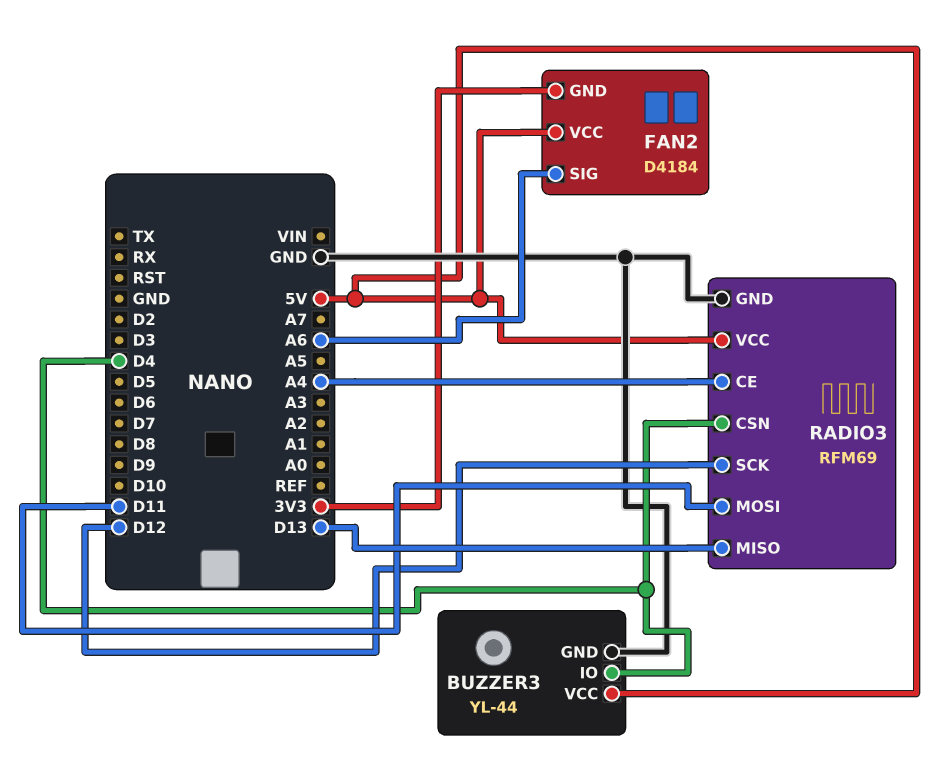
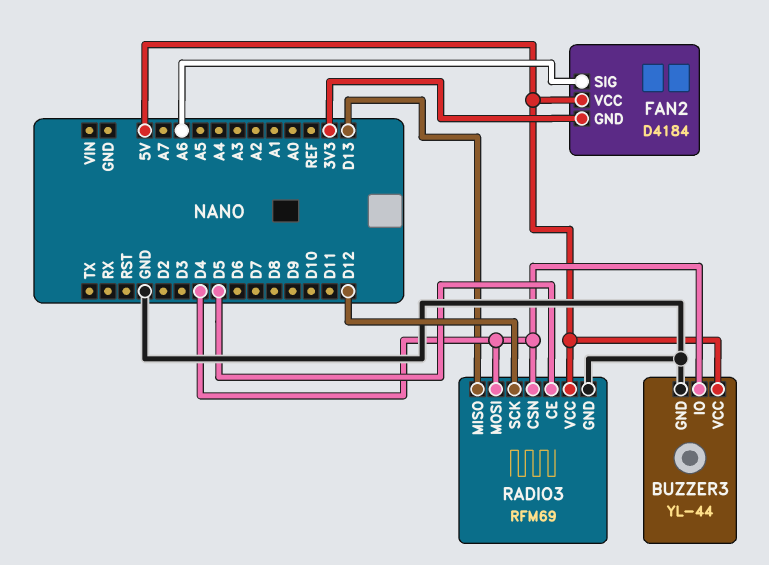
RADIO3 pin CE: A4 -> D5
RADIO3 pin MOSI: D11 -> D4

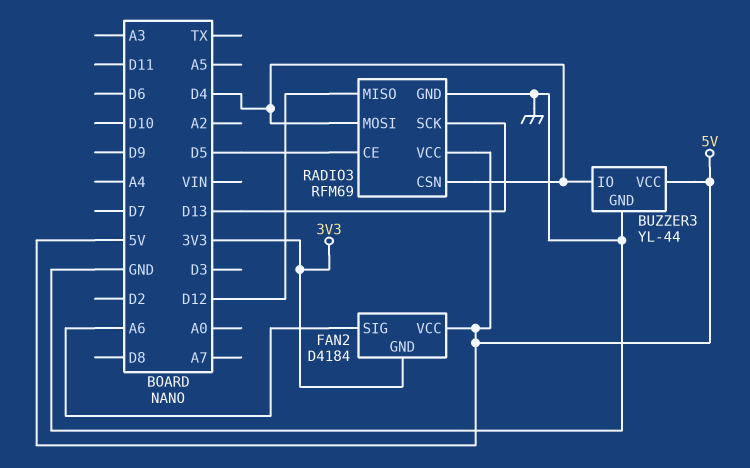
RADIO3 pin MISO: D13 -> D12
RADIO3 pin SCK: D12 -> D13

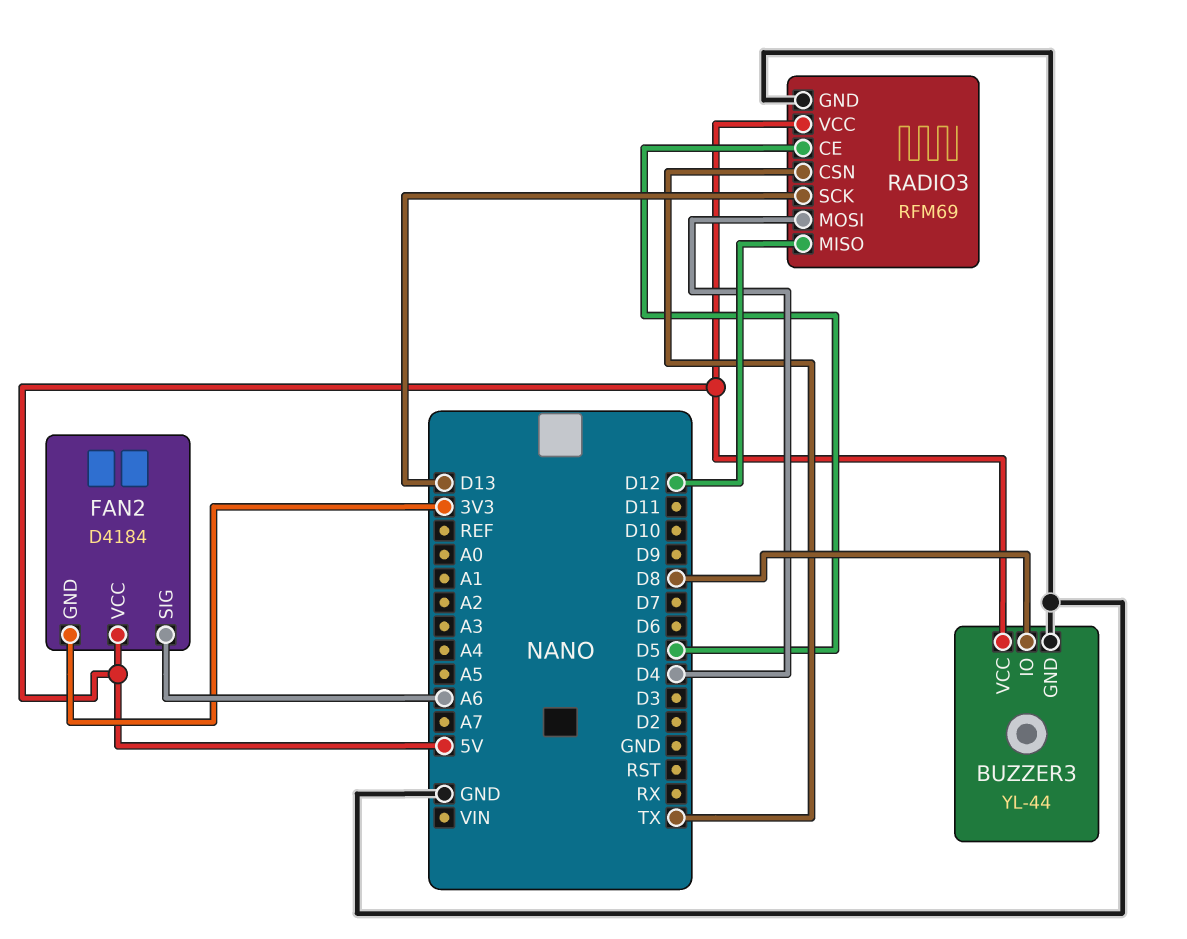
BUZZER3 pin IO: D4 -> D8
RADIO3 pin CSN: D4 -> TX

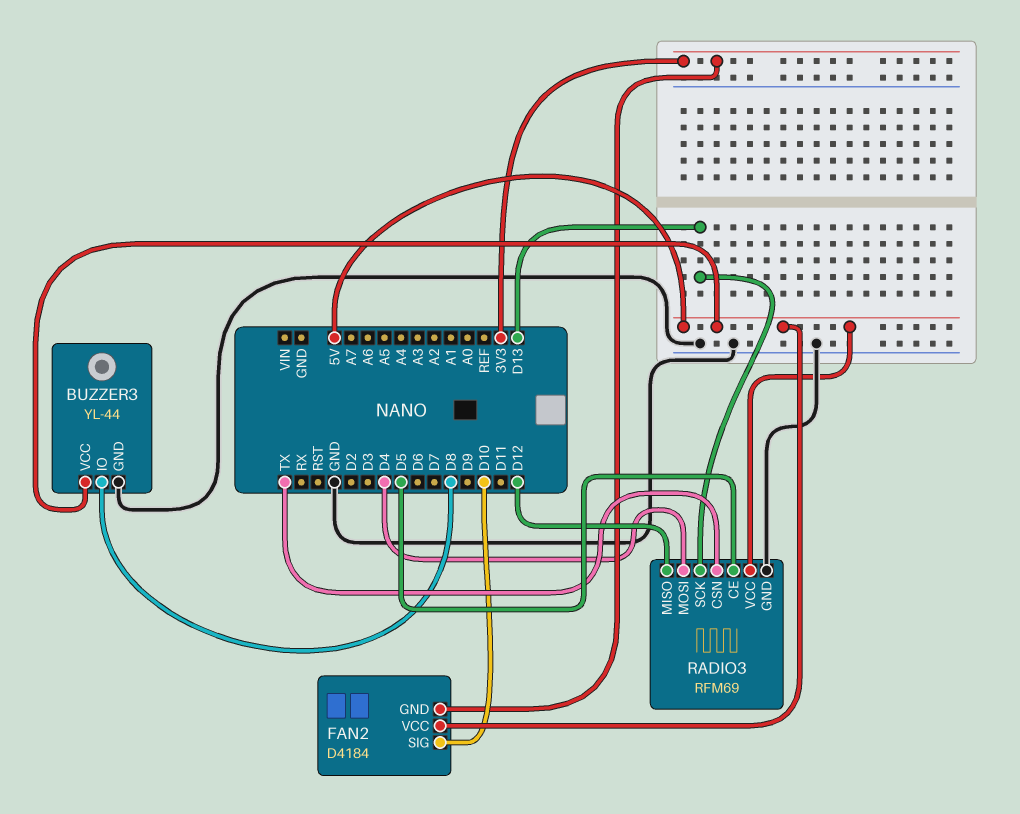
FAN2 pin SIG: A6 -> D10

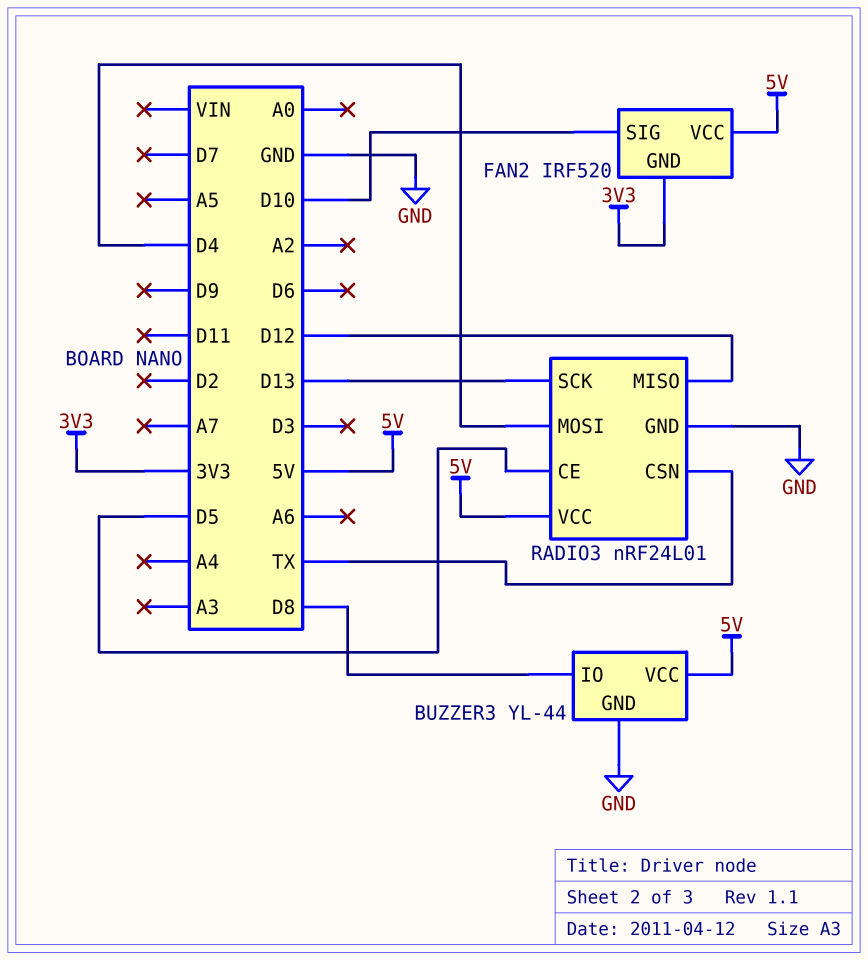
FAN2: D4184 -> IRF520
RADIO3: RFM69 -> nRF24L01

